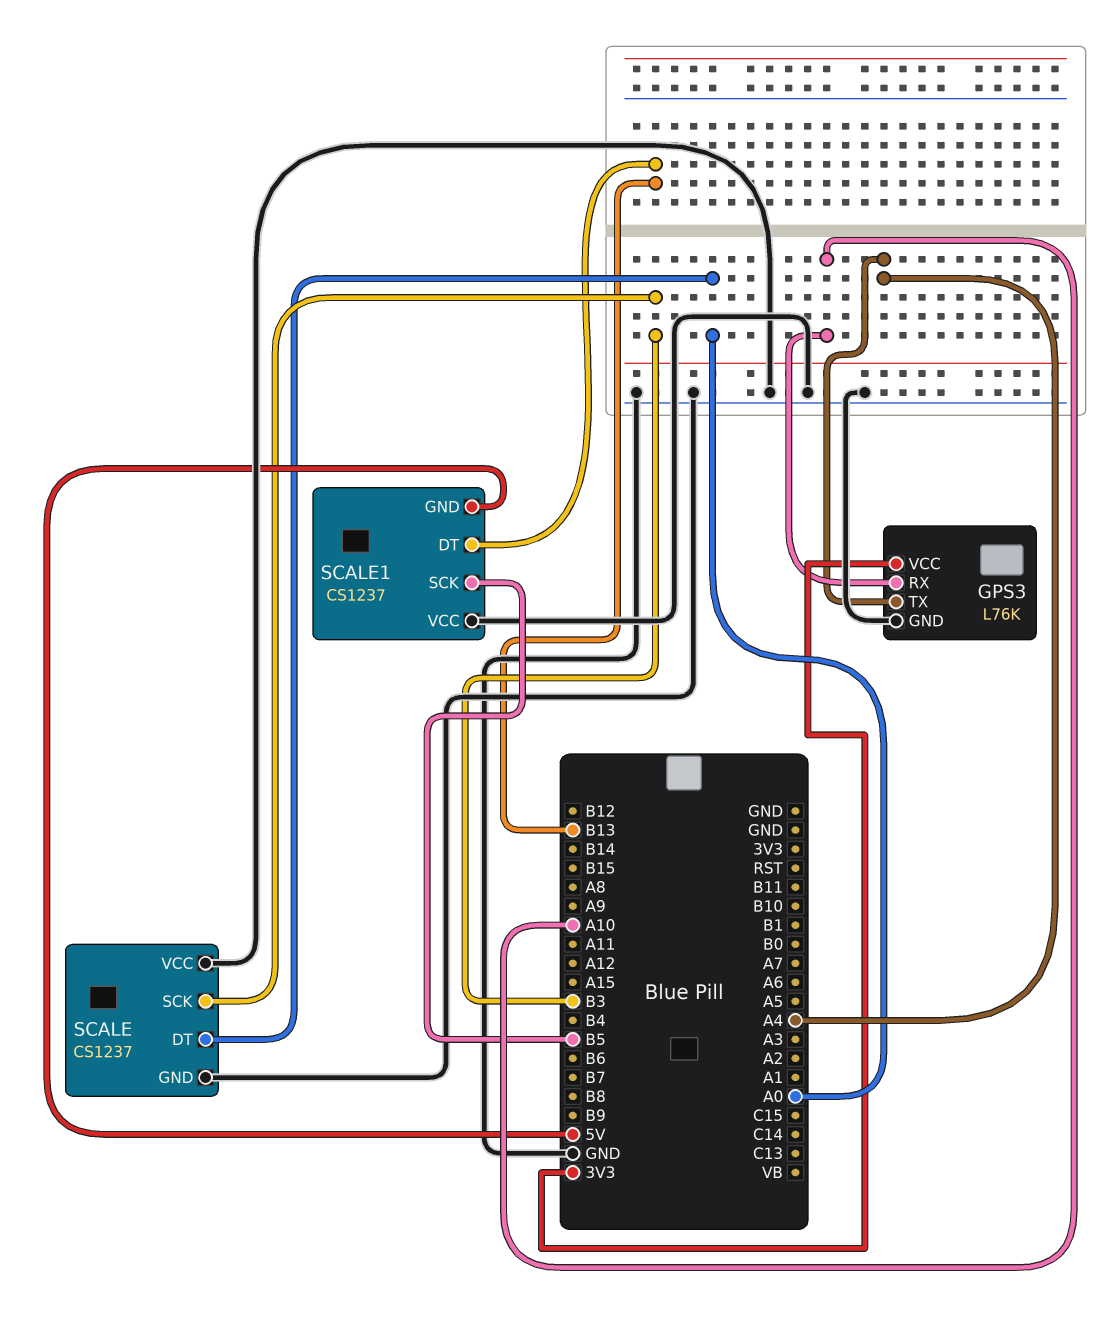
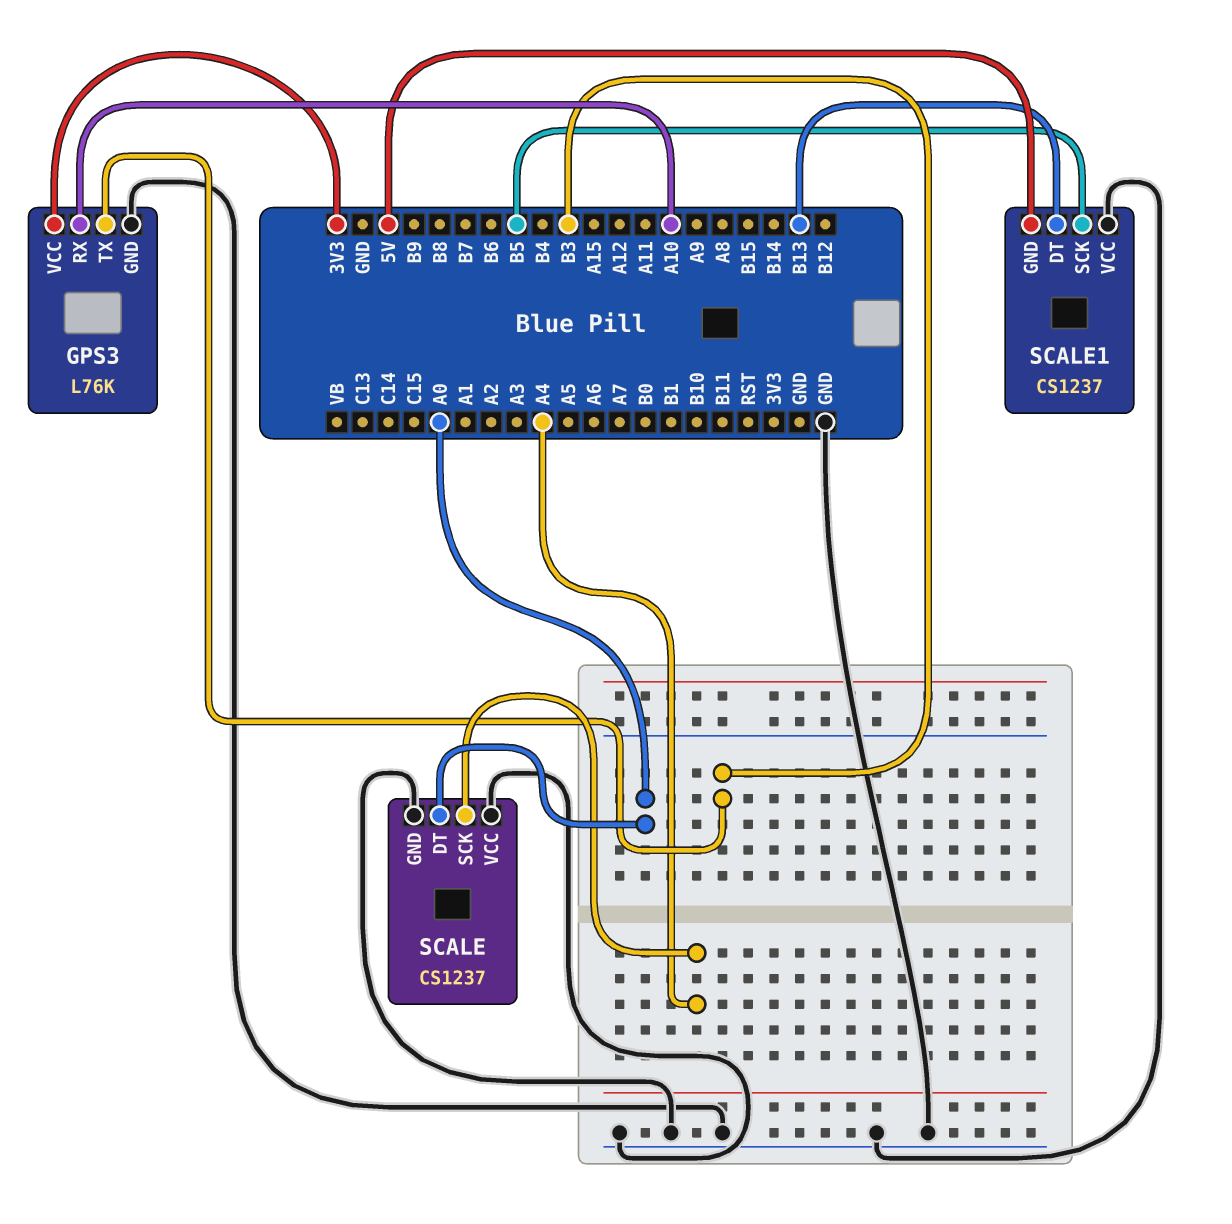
GPS3 pin TX: A4 -> B3
SCALE pin SCK: B3 -> A4

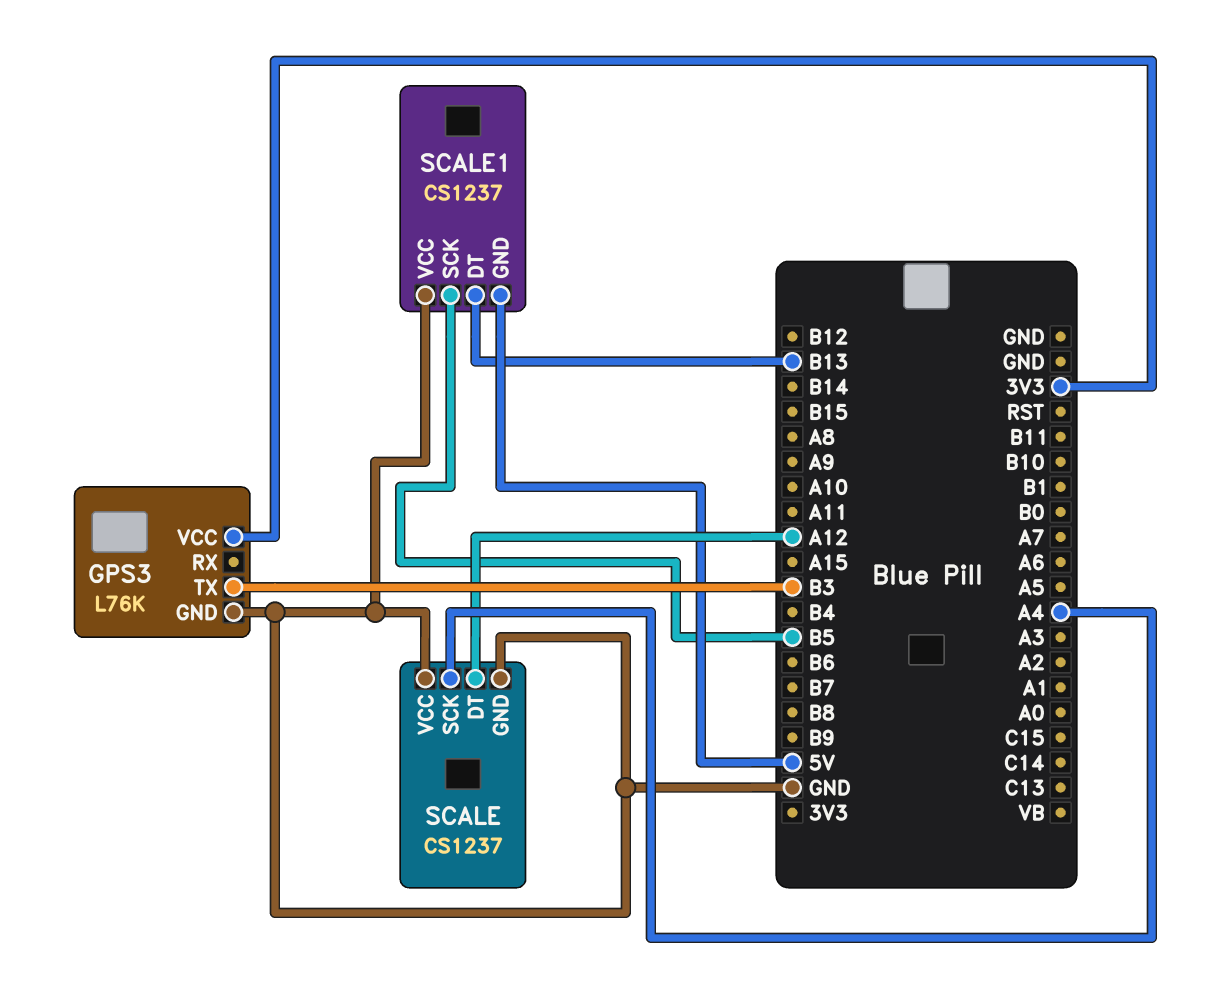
GPS3 pin RX: A10 -> none
SCALE pin DT: A0 -> A12

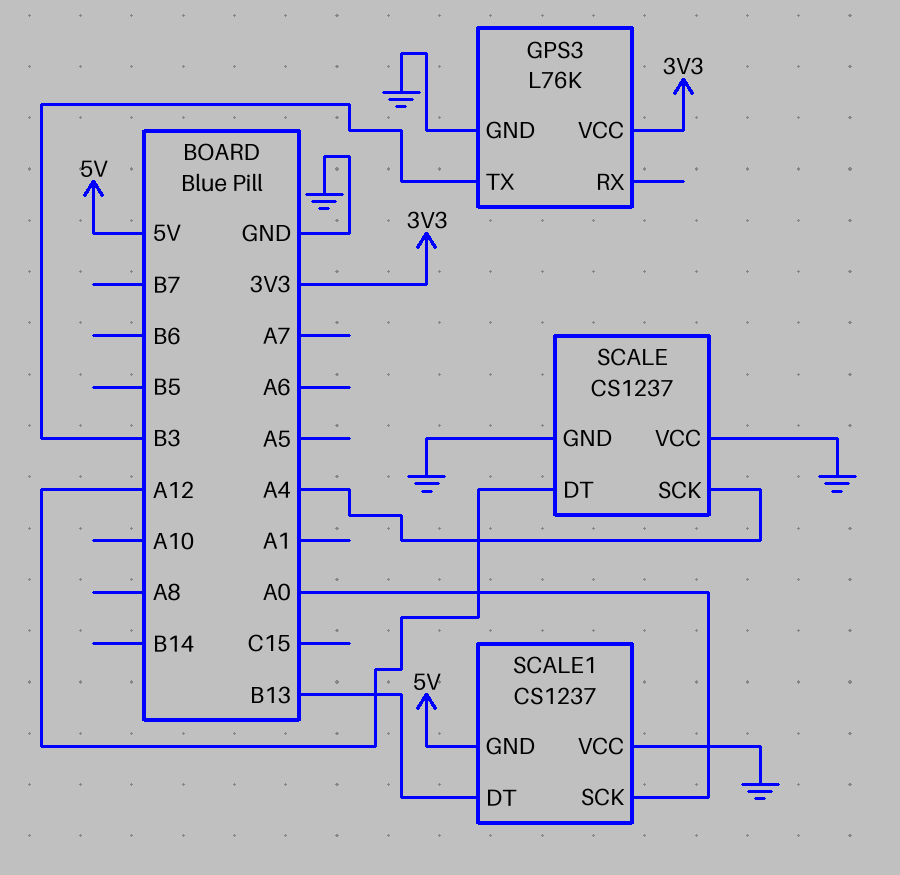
SCALE1 pin SCK: B5 -> A0

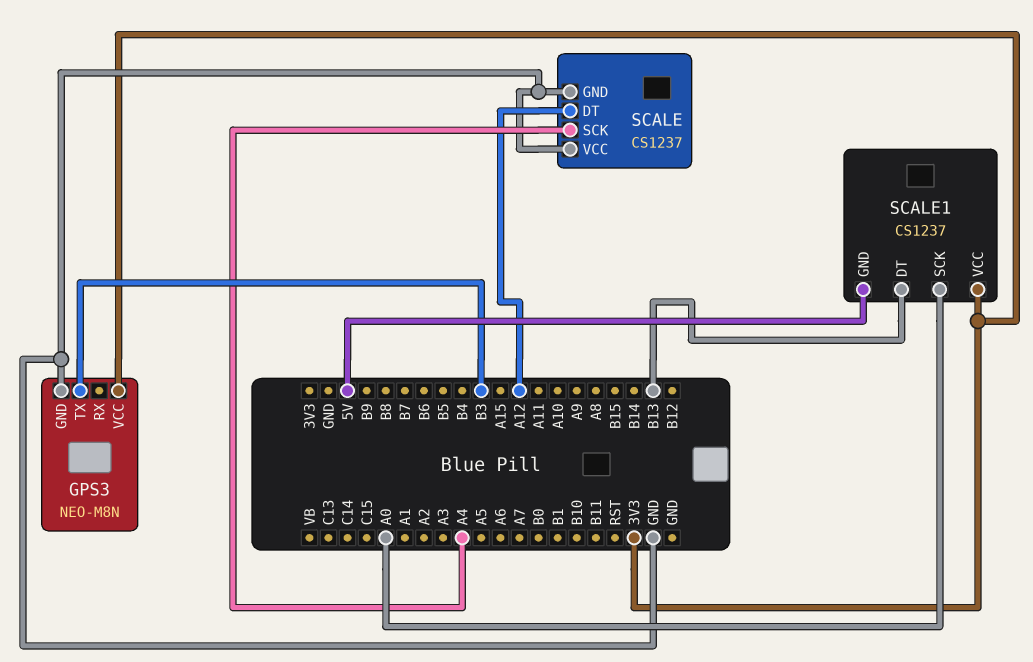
GPS3: L76K -> NEO-M8N
SCALE1 pin VCC: GND -> 3V3

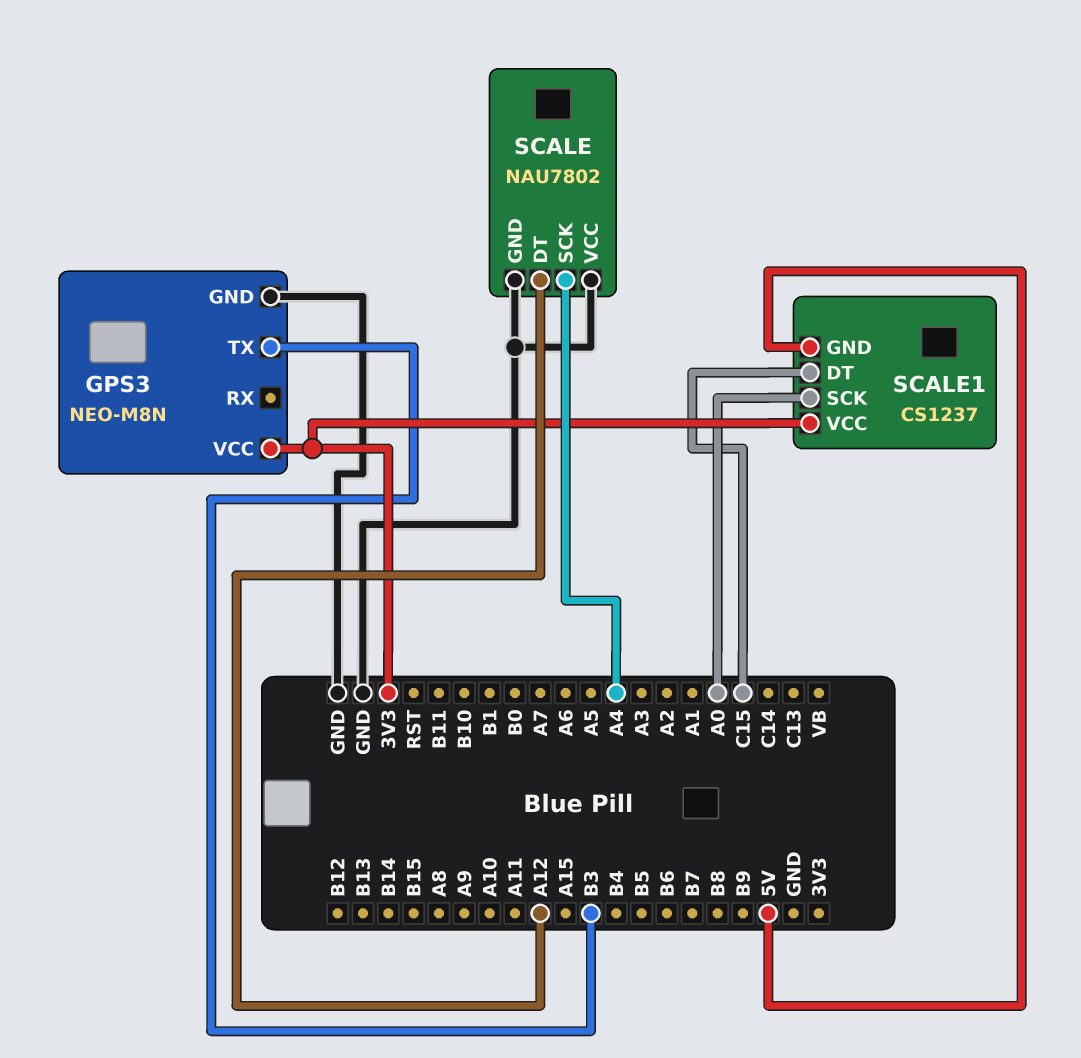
SCALE: CS1237 -> NAU7802
SCALE1 pin DT: B13 -> C15

